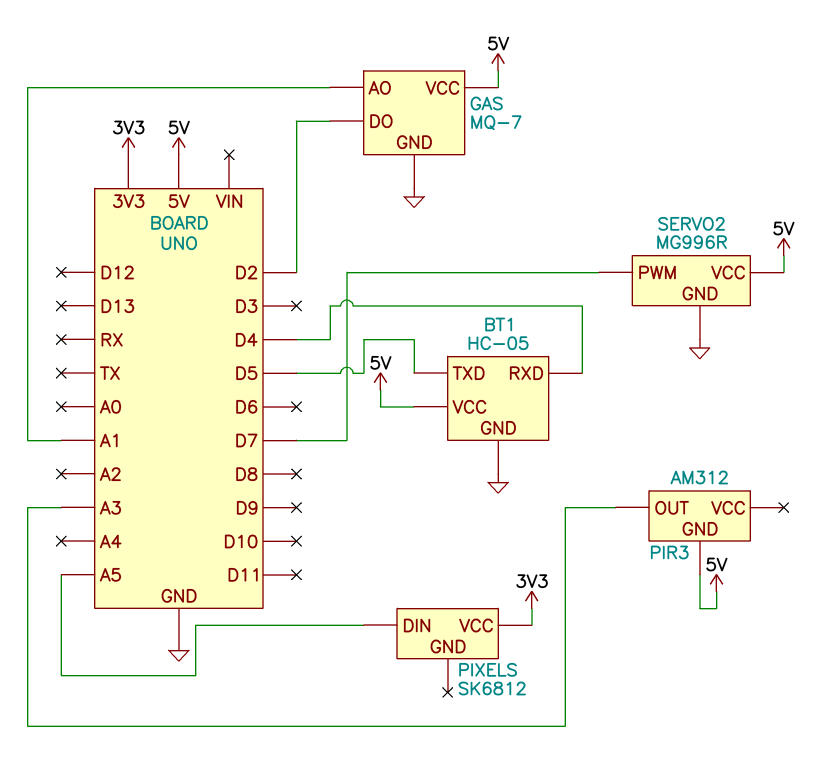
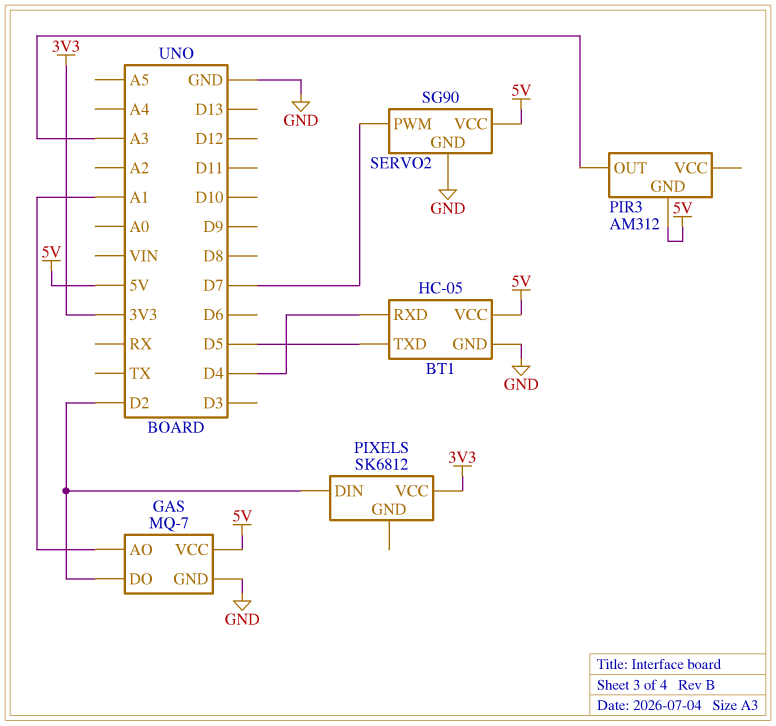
PIXELS pin DIN: A5 -> D2
SERVO2: MG996R -> SG90

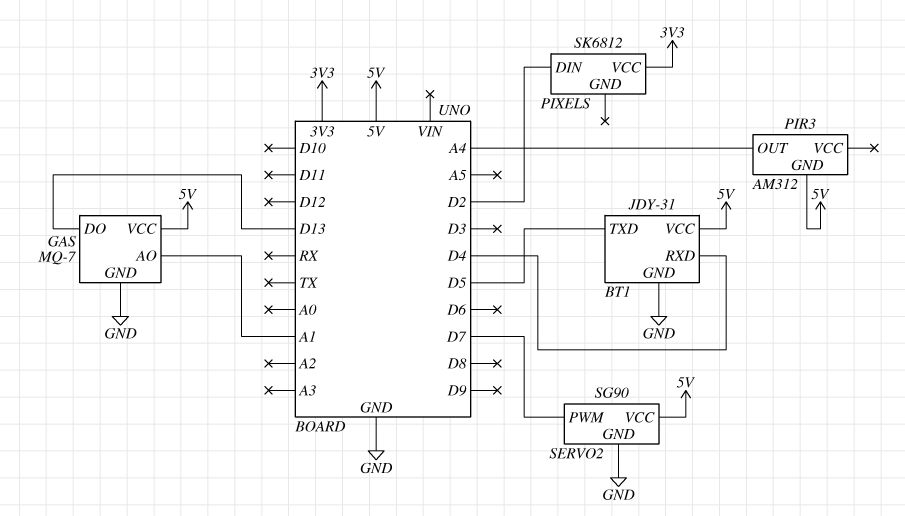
BT1: HC-05 -> JDY-31
GAS pin DO: D2 -> D13
PIR3 pin OUT: A3 -> A4

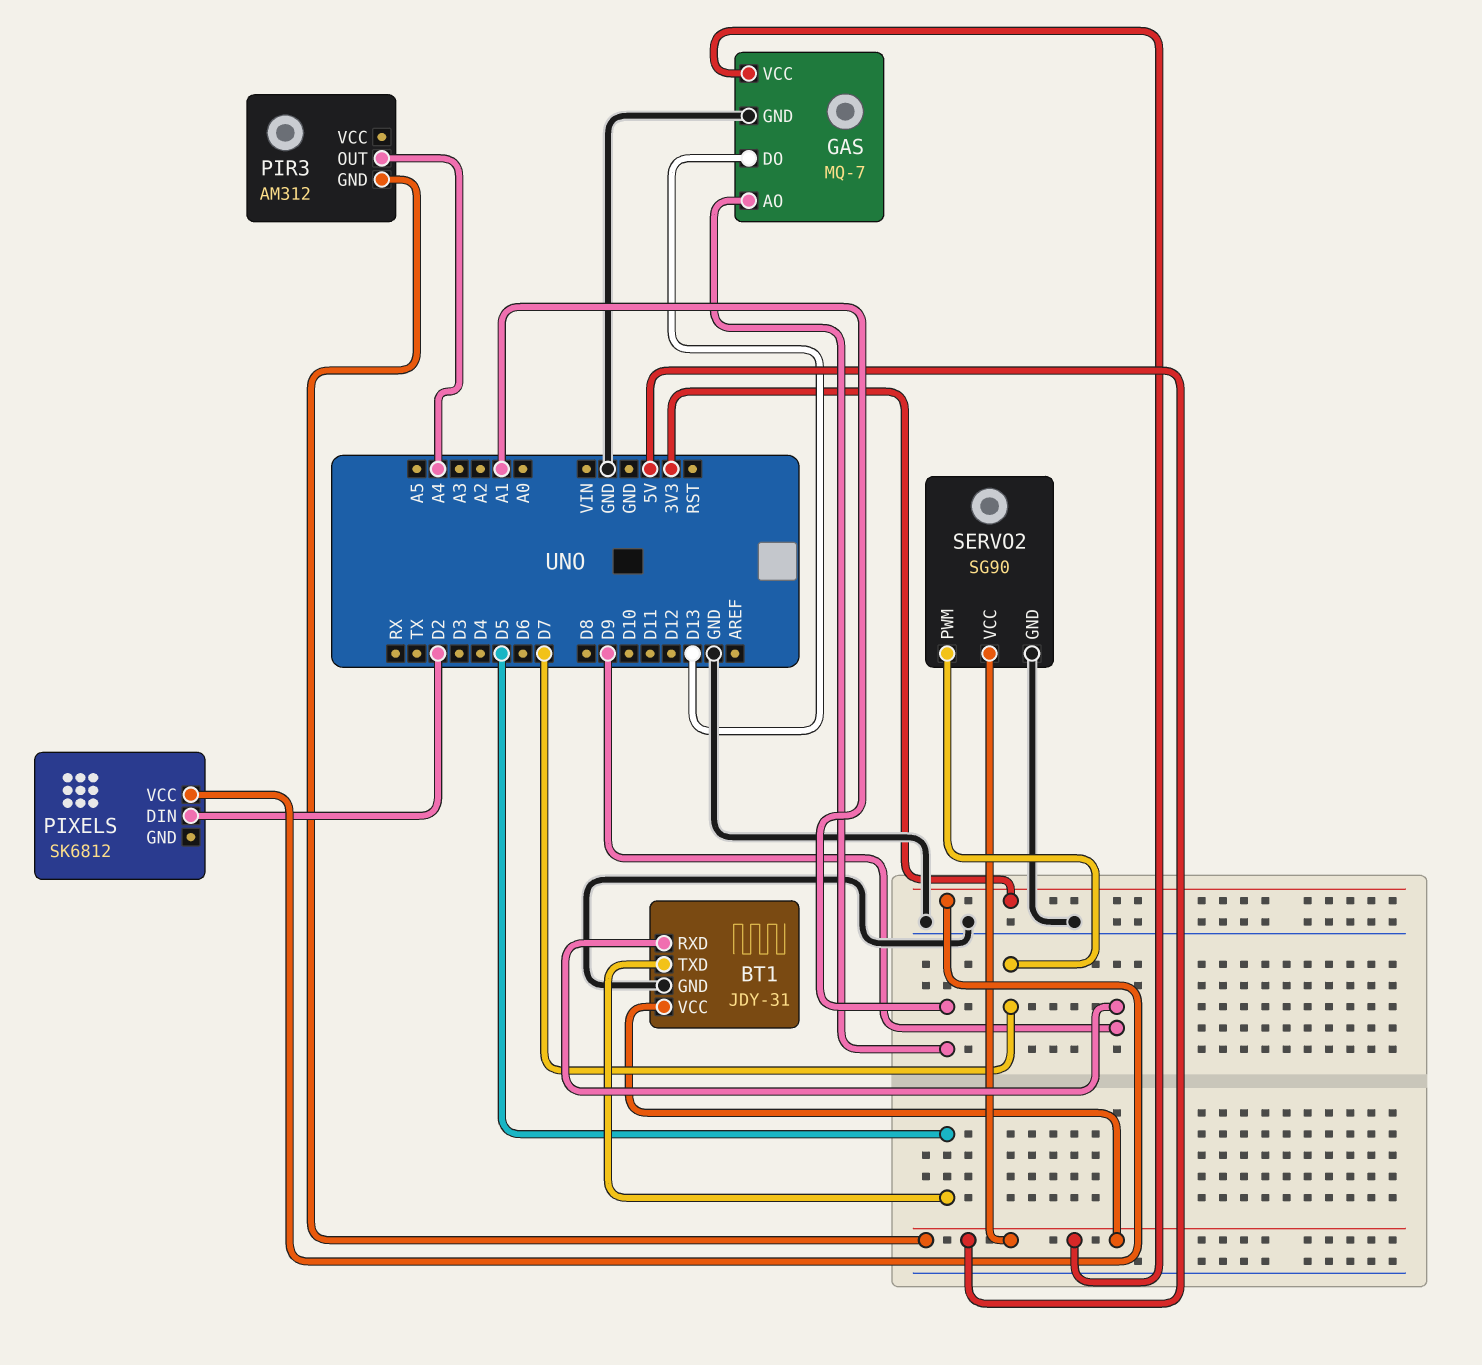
BT1 pin RXD: D4 -> D9

